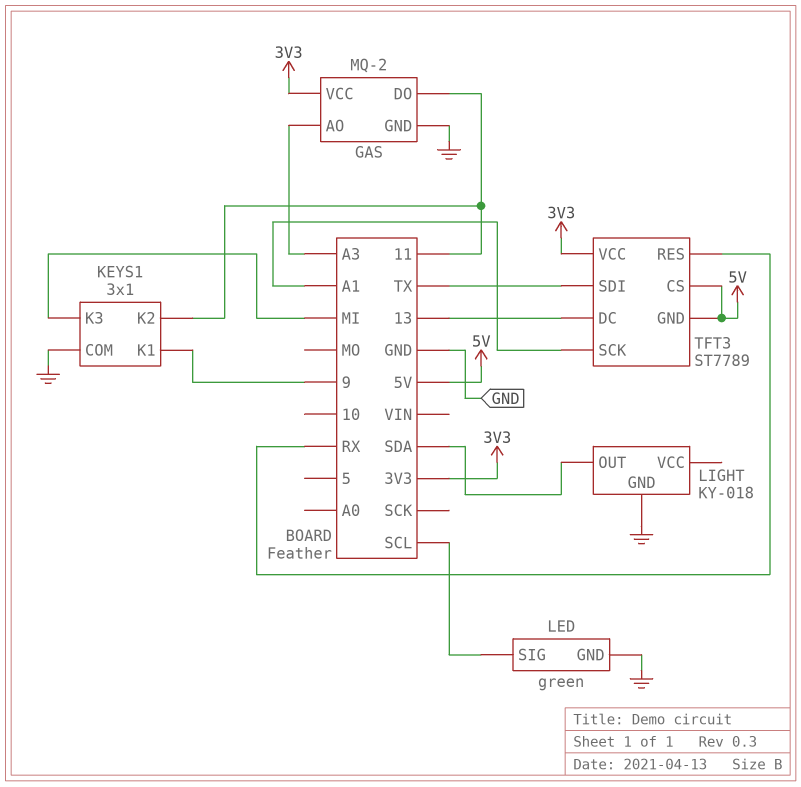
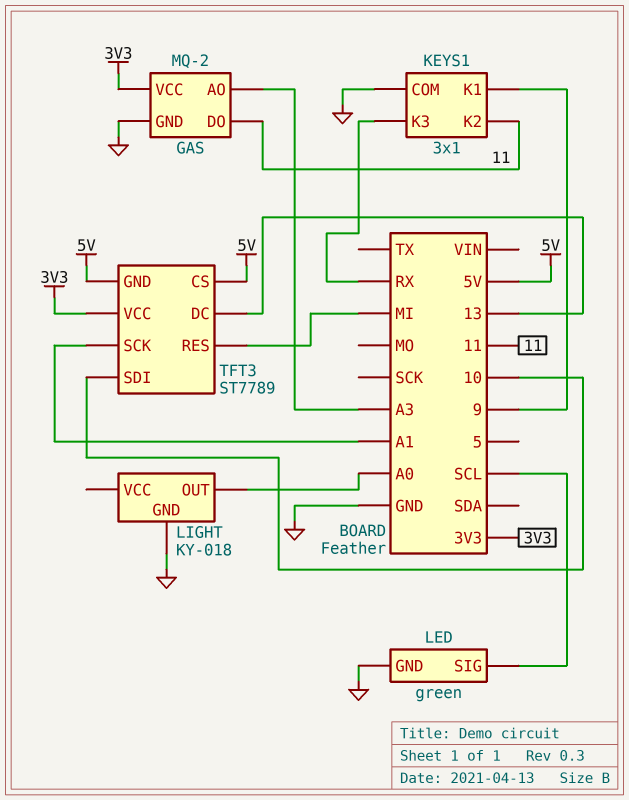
KEYS1 pin K3: MI -> RX
LIGHT pin OUT: SDA -> A0
TFT3 pin RES: RX -> MI
TFT3 pin SDI: TX -> 10

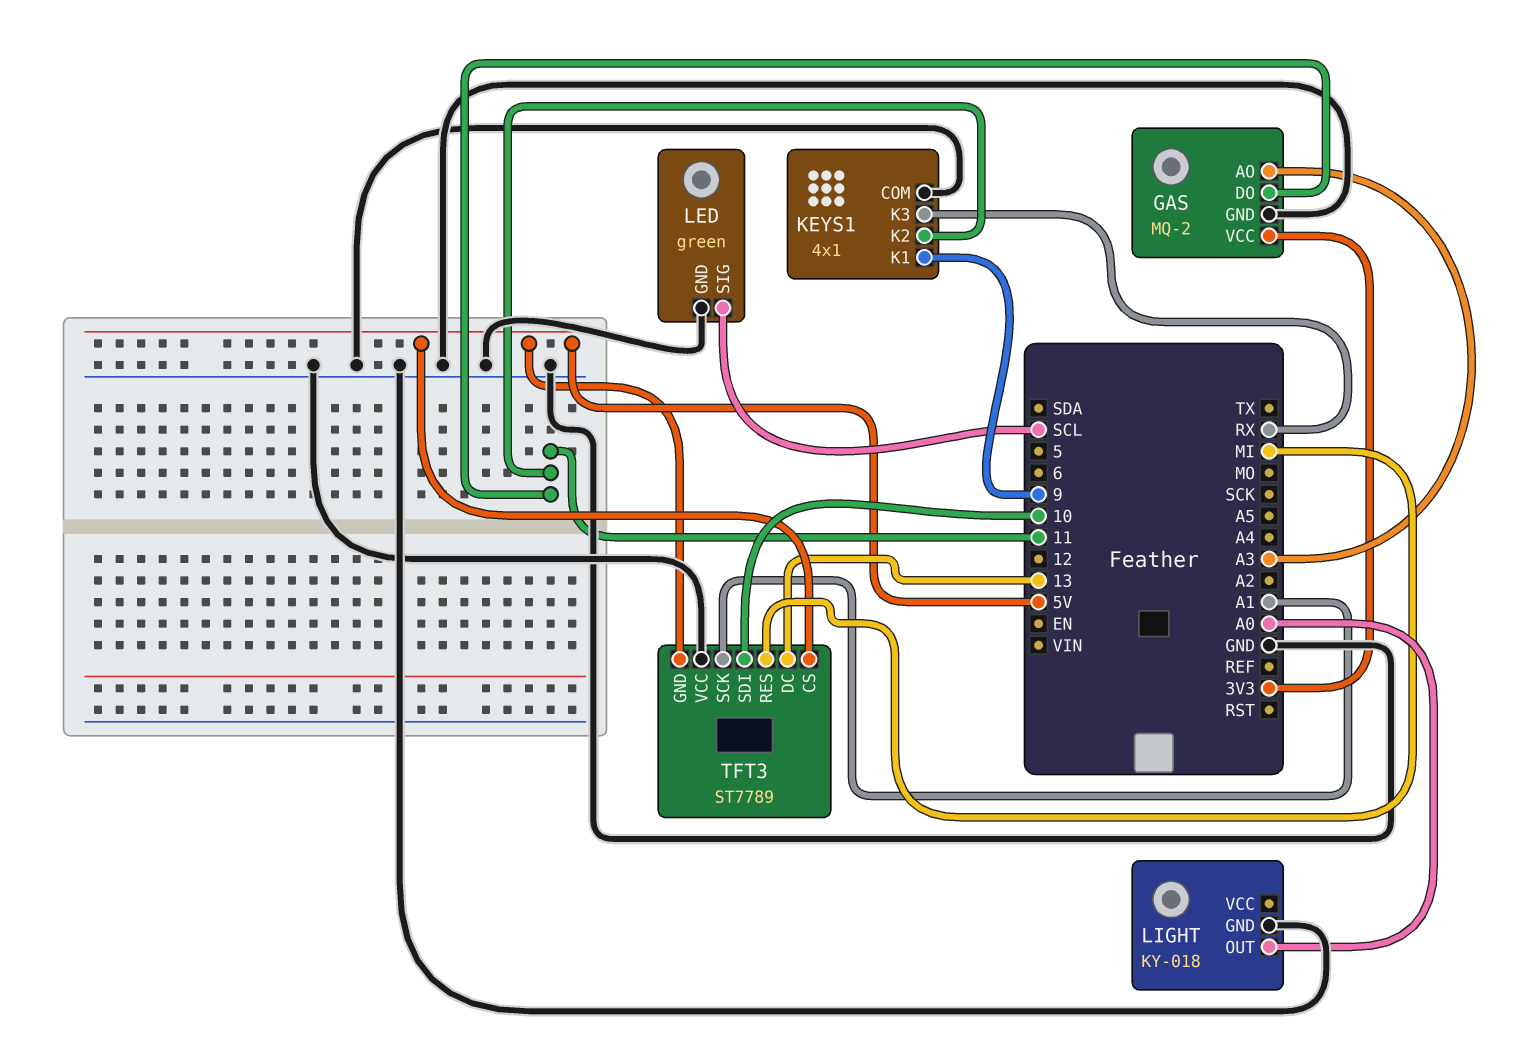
KEYS1: 3x1 -> 4x1
TFT3 pin VCC: 3V3 -> GND

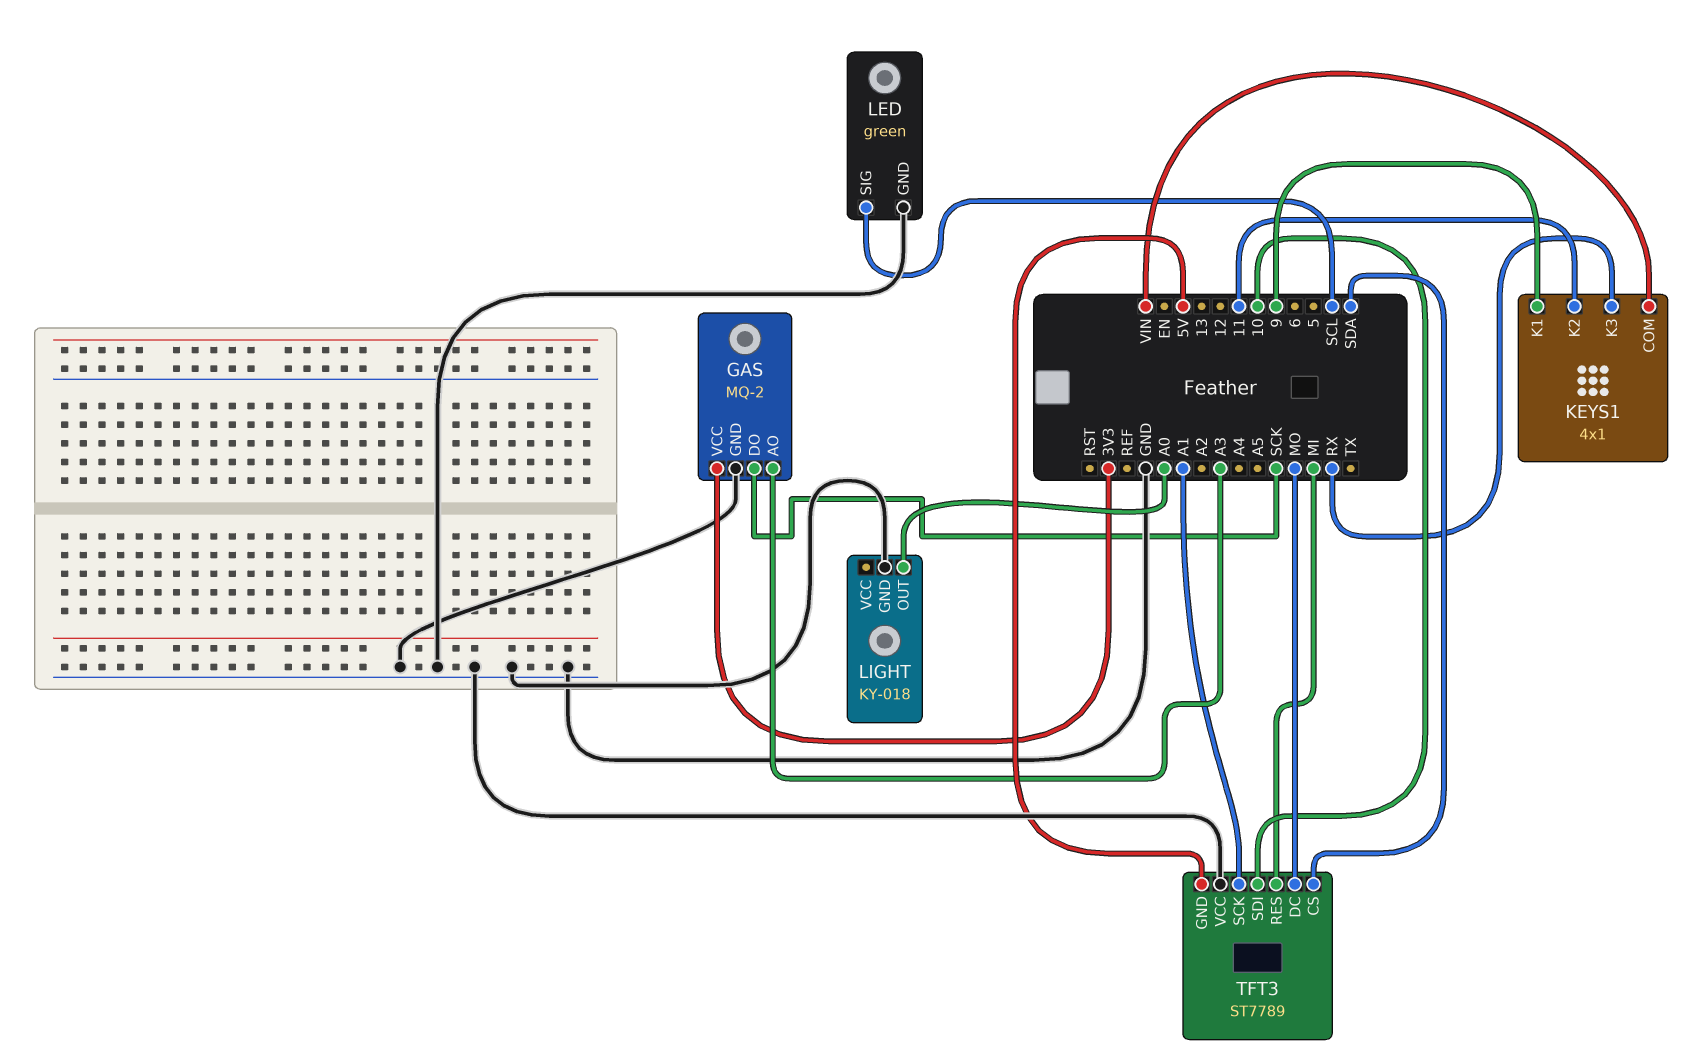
GAS pin DO: 11 -> SCK
KEYS1 pin COM: GND -> VIN
TFT3 pin CS: 5V -> SDA
TFT3 pin DC: 13 -> MO

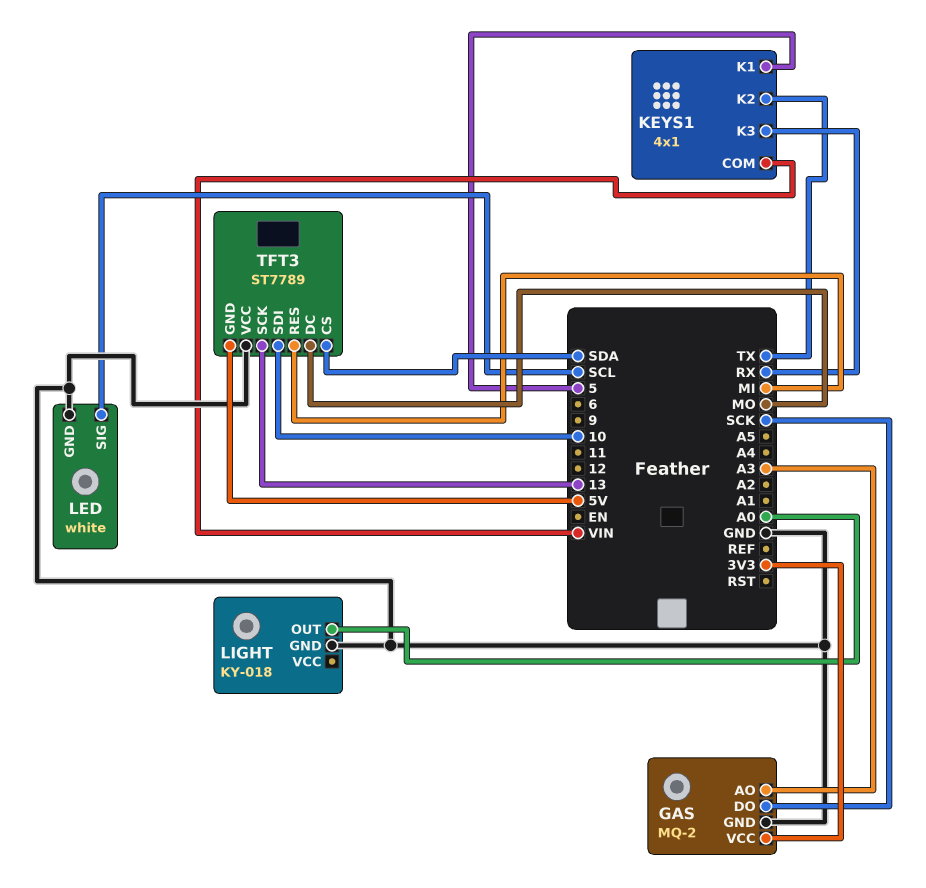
KEYS1 pin K1: 9 -> 5
KEYS1 pin K2: 11 -> TX
LED: green -> white
TFT3 pin SCK: A1 -> 13

